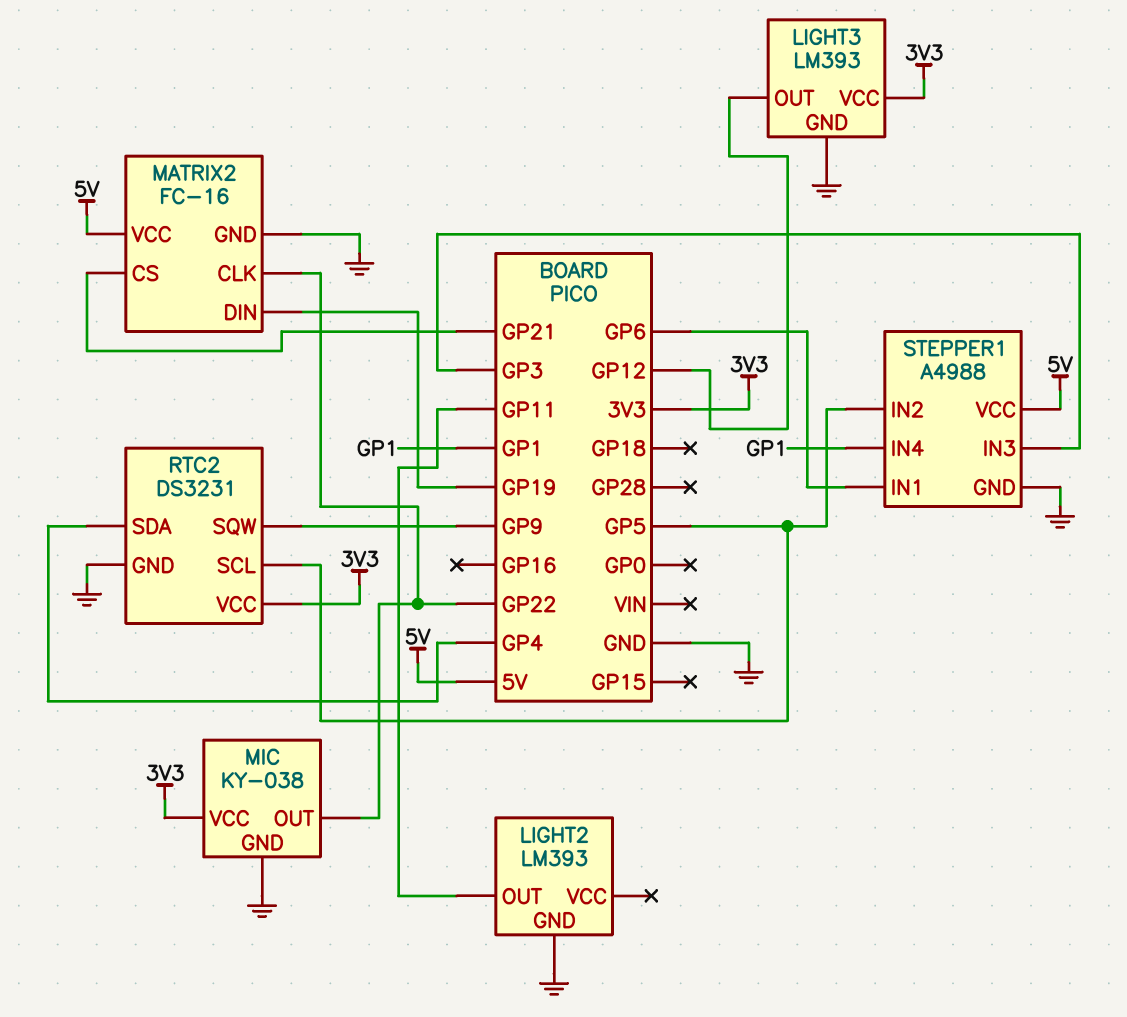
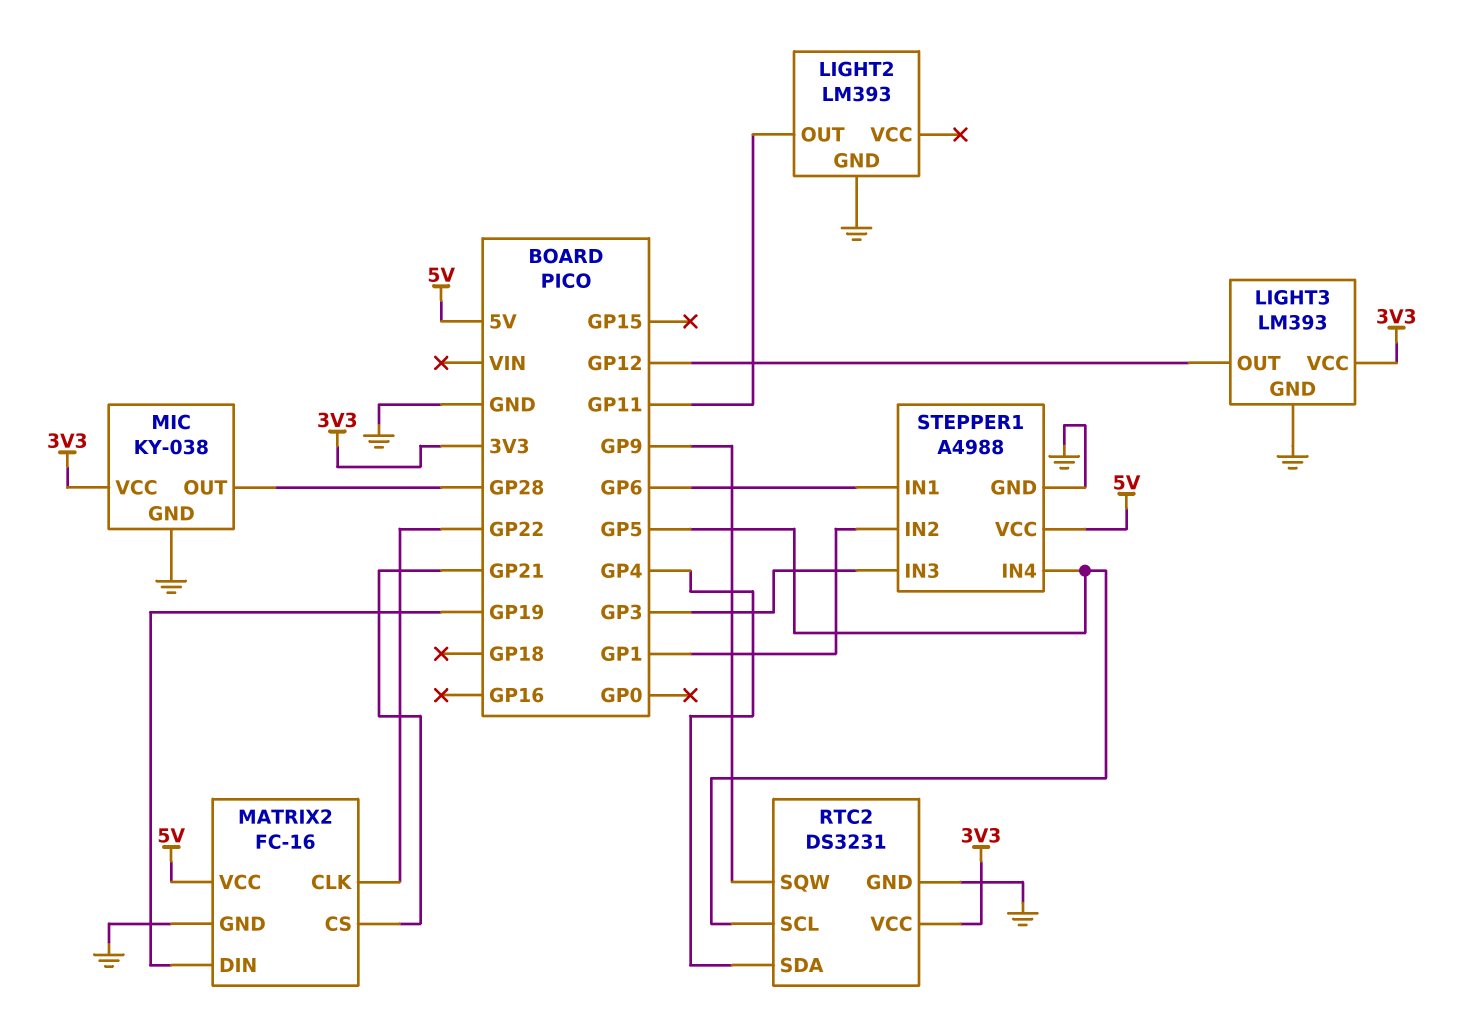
MIC pin OUT: GP22 -> GP28
STEPPER1 pin IN2: GP5 -> GP1
STEPPER1 pin IN4: GP1 -> GP5

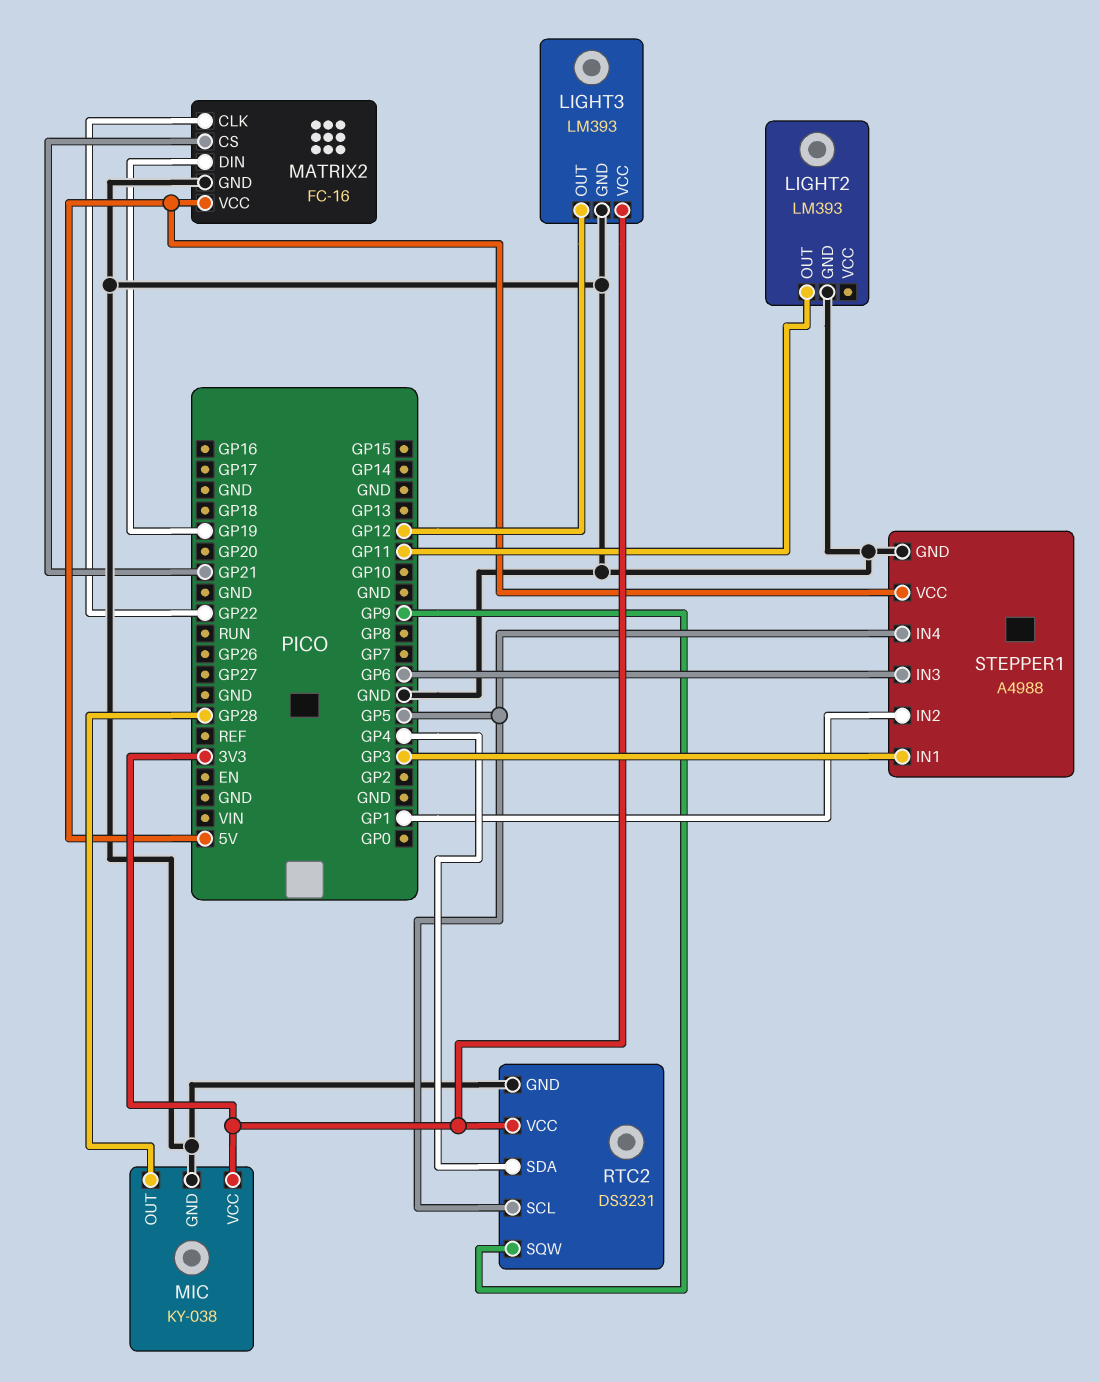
STEPPER1 pin IN1: GP6 -> GP3
STEPPER1 pin IN3: GP3 -> GP6

